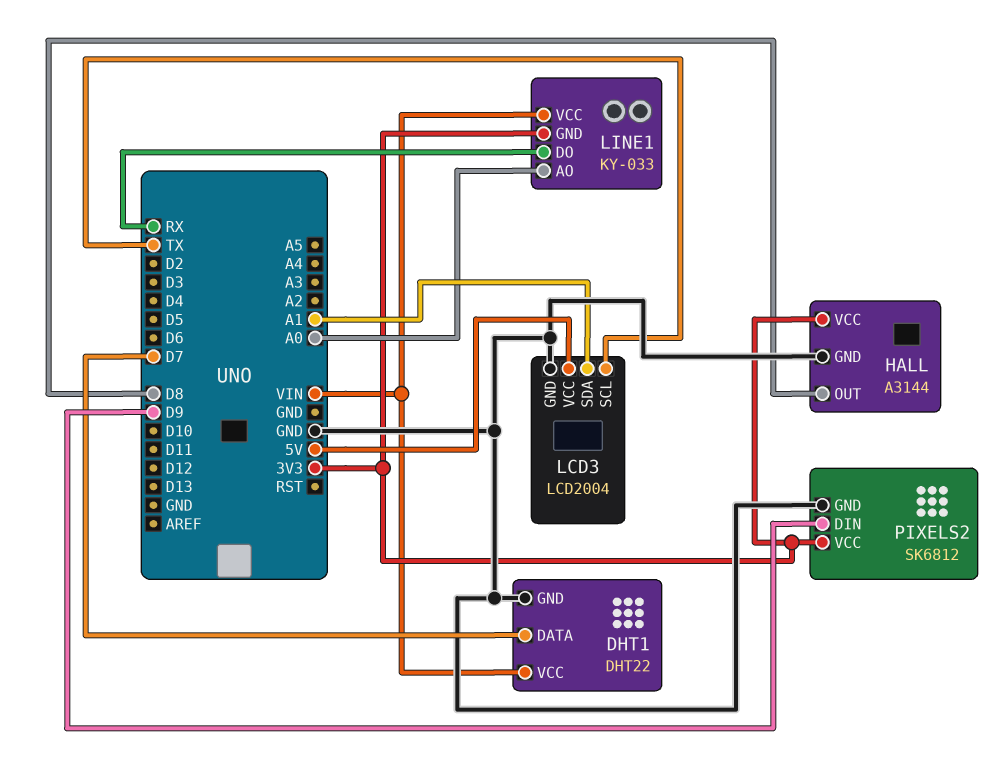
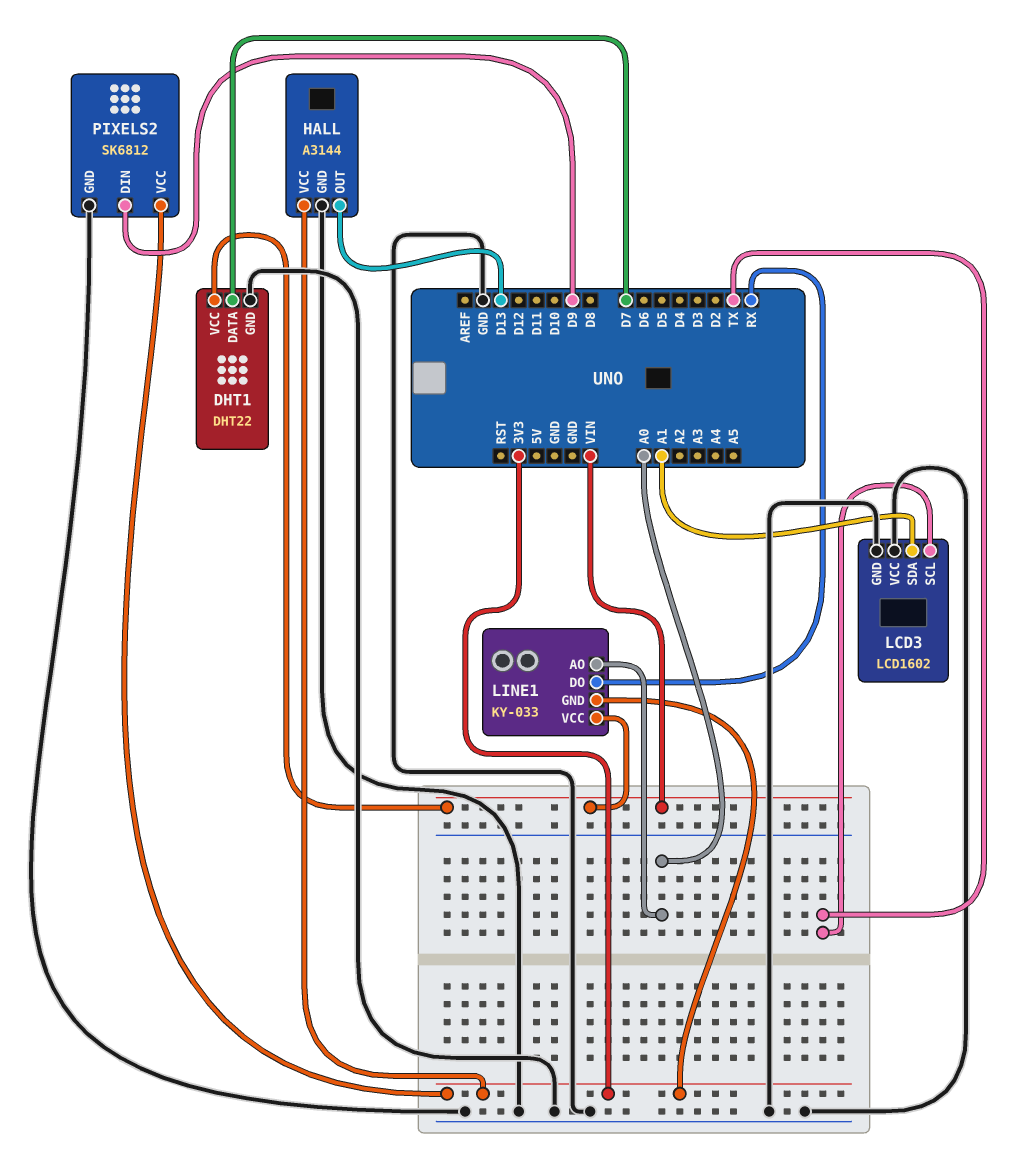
HALL pin OUT: D8 -> D13
LCD3: LCD2004 -> LCD1602
LCD3 pin VCC: 5V -> GND

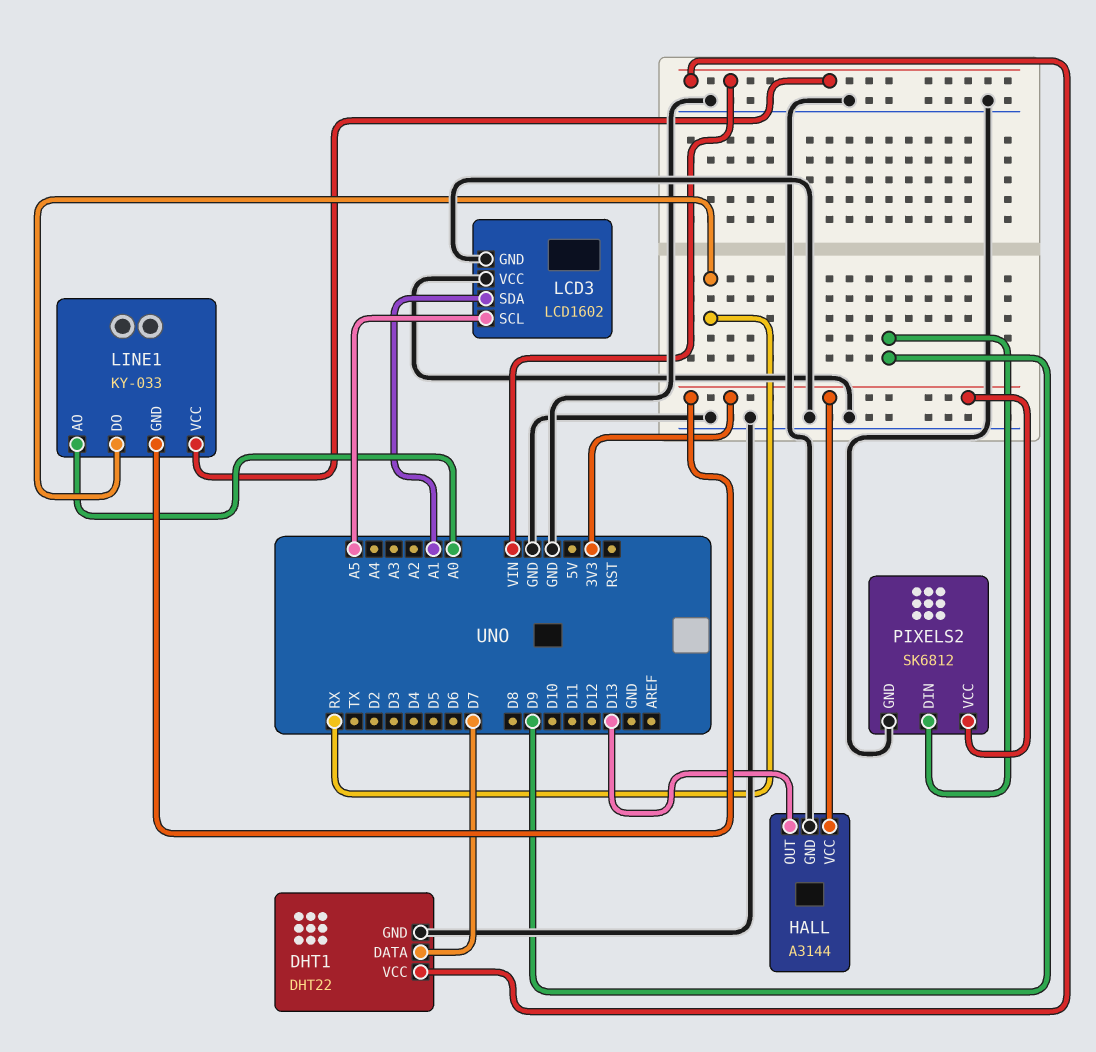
LCD3 pin SCL: TX -> A5

